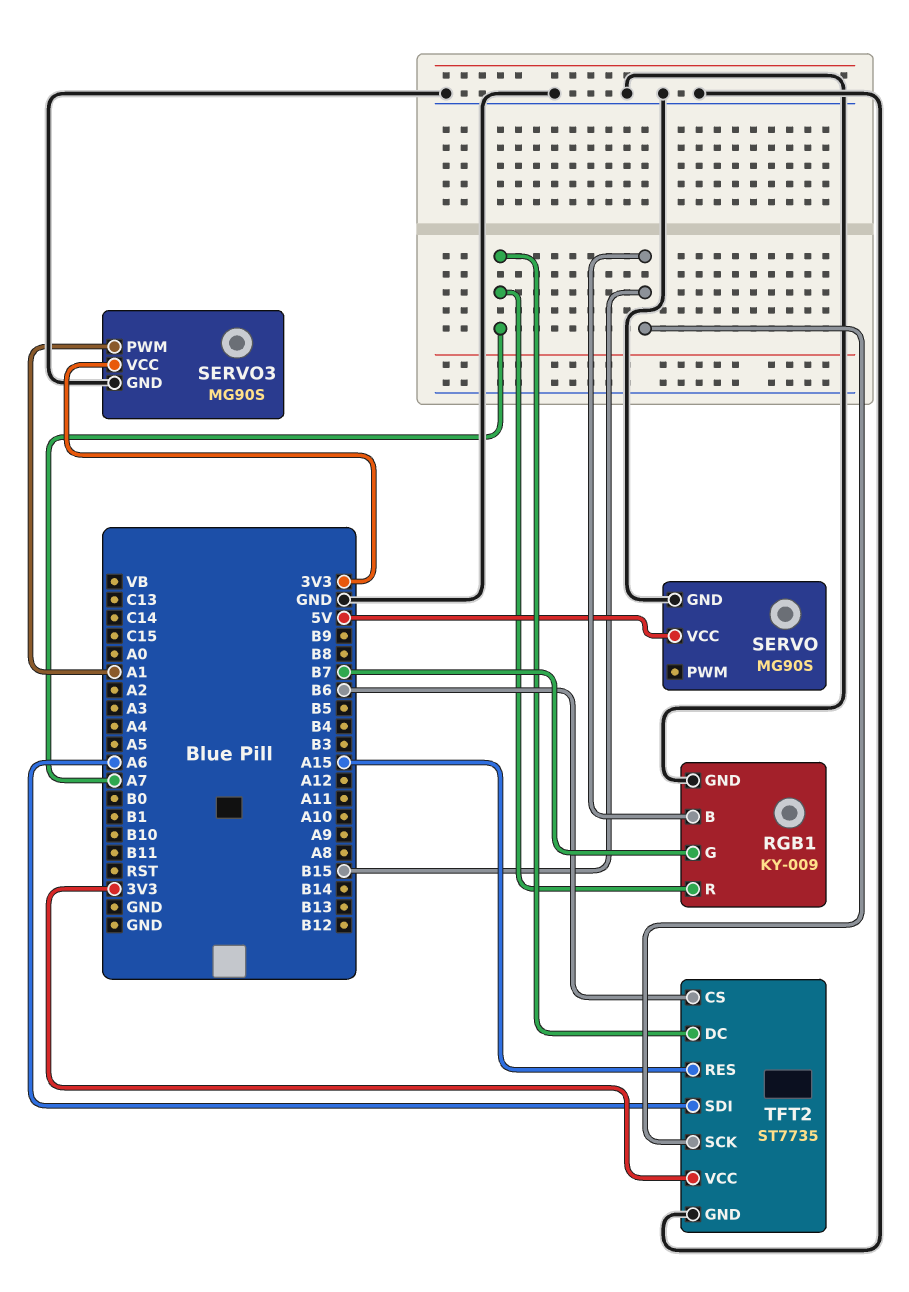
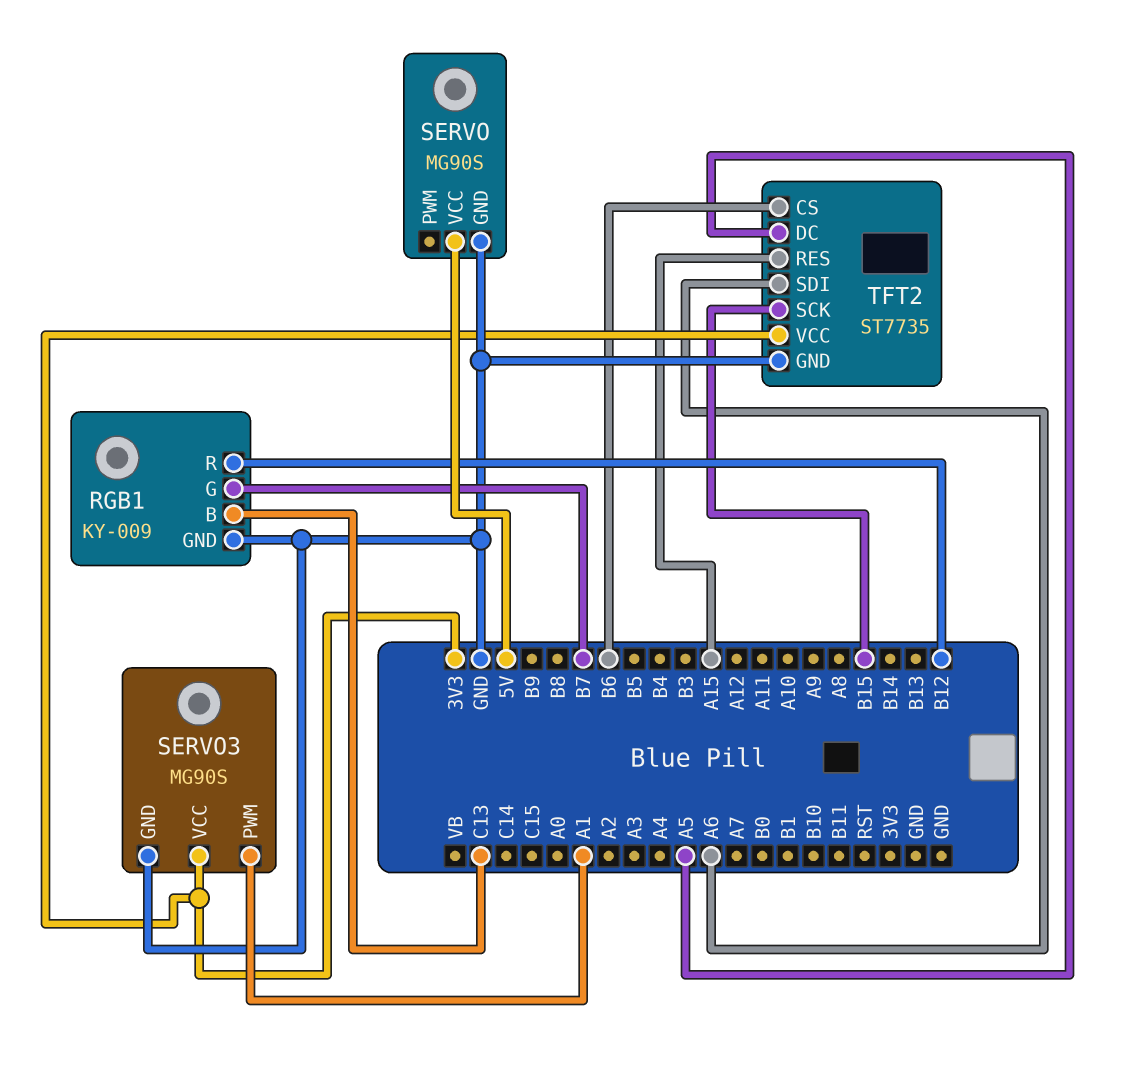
RGB1 pin B: B15 -> C13
RGB1 pin R: A7 -> B12
TFT2 pin DC: A7 -> A5

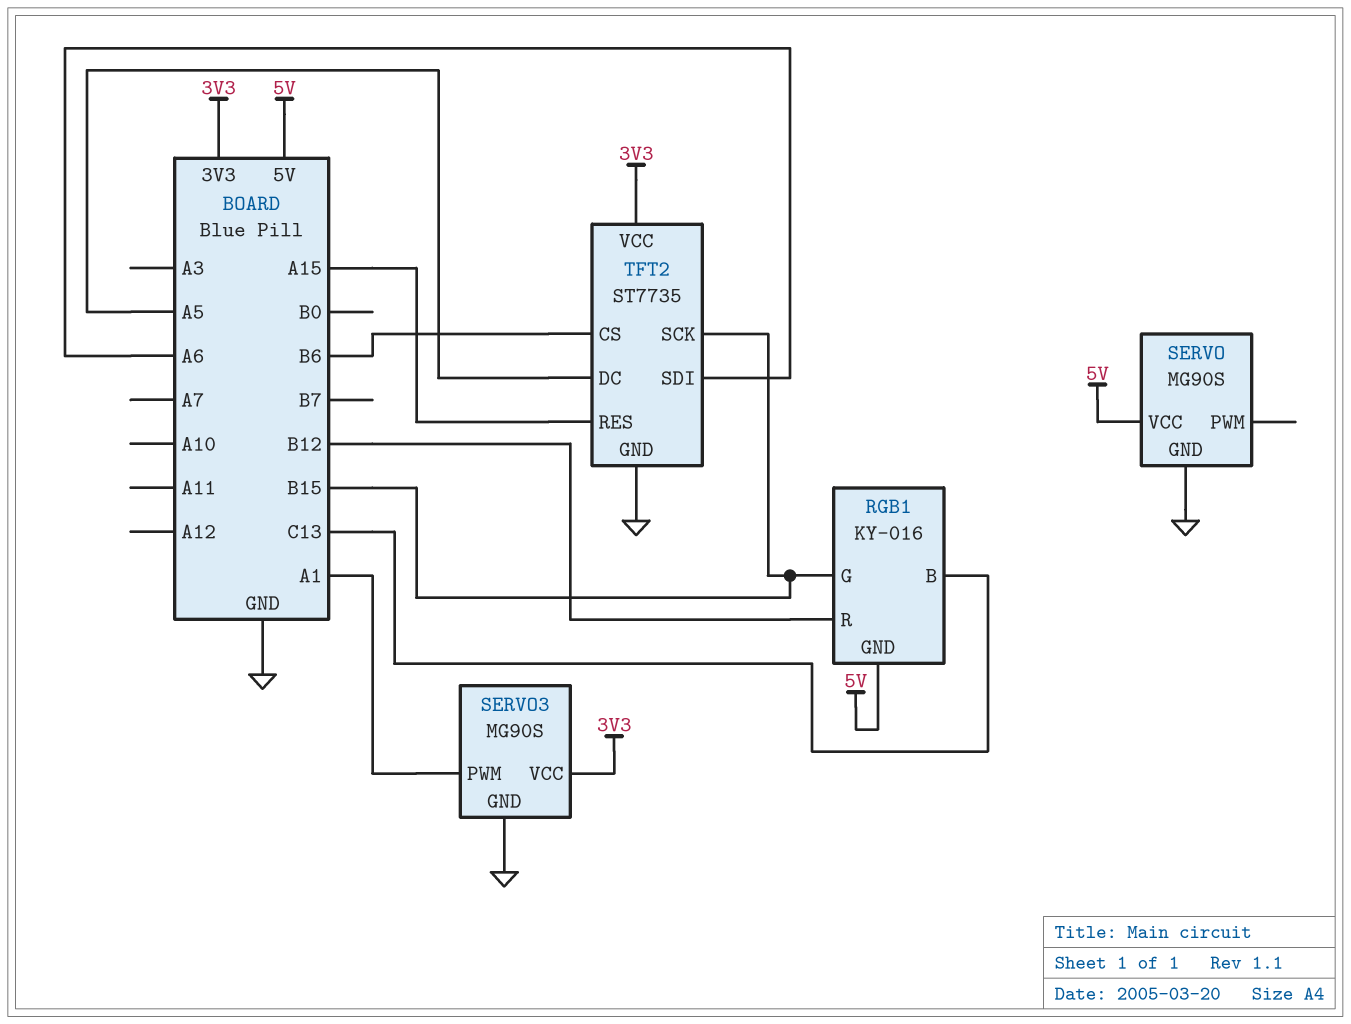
RGB1: KY-009 -> KY-016
RGB1 pin G: B7 -> B15
RGB1 pin GND: GND -> 5V

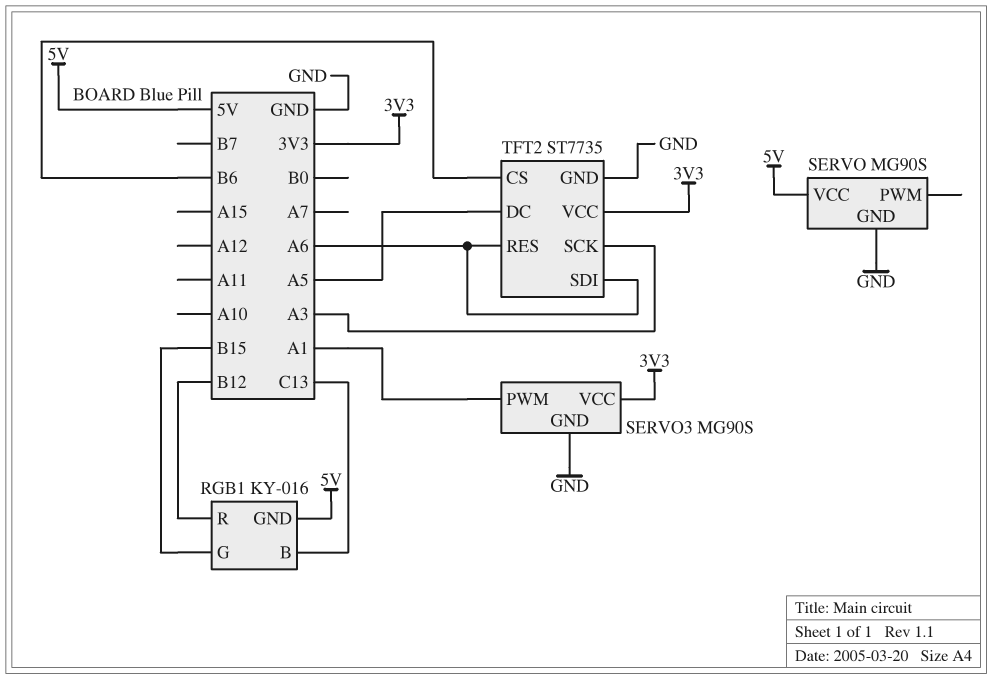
TFT2 pin RES: A15 -> A6
TFT2 pin SCK: B15 -> A3

